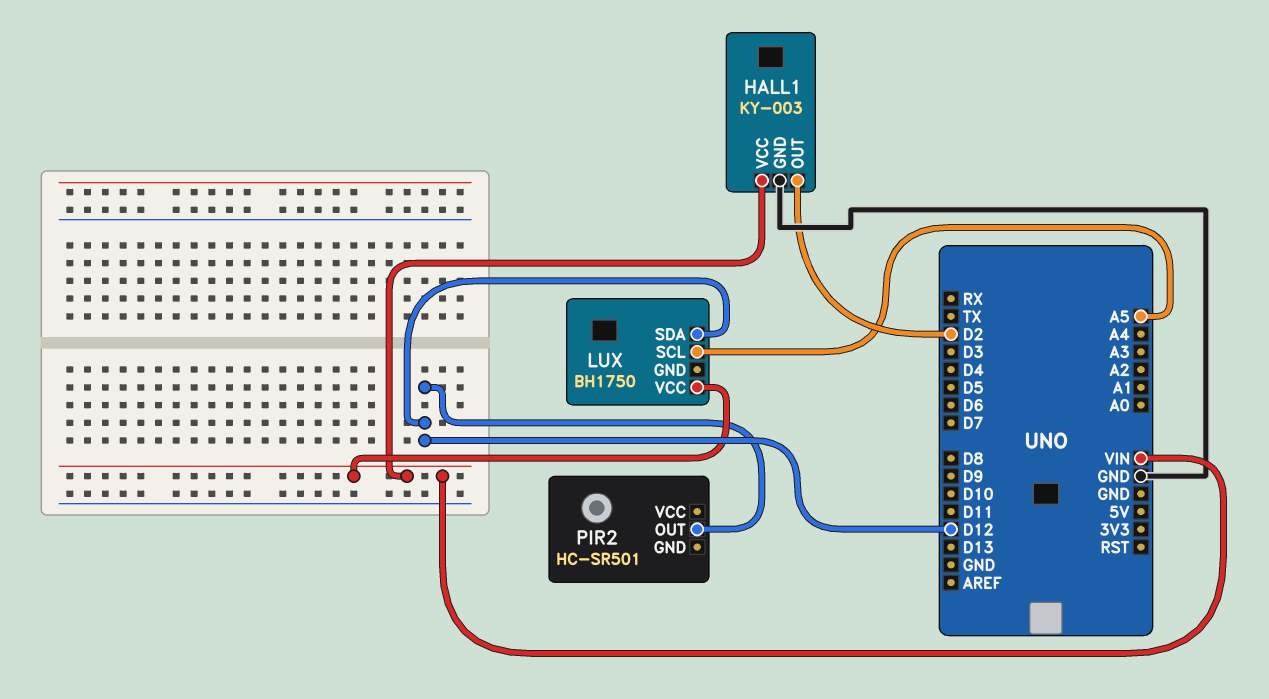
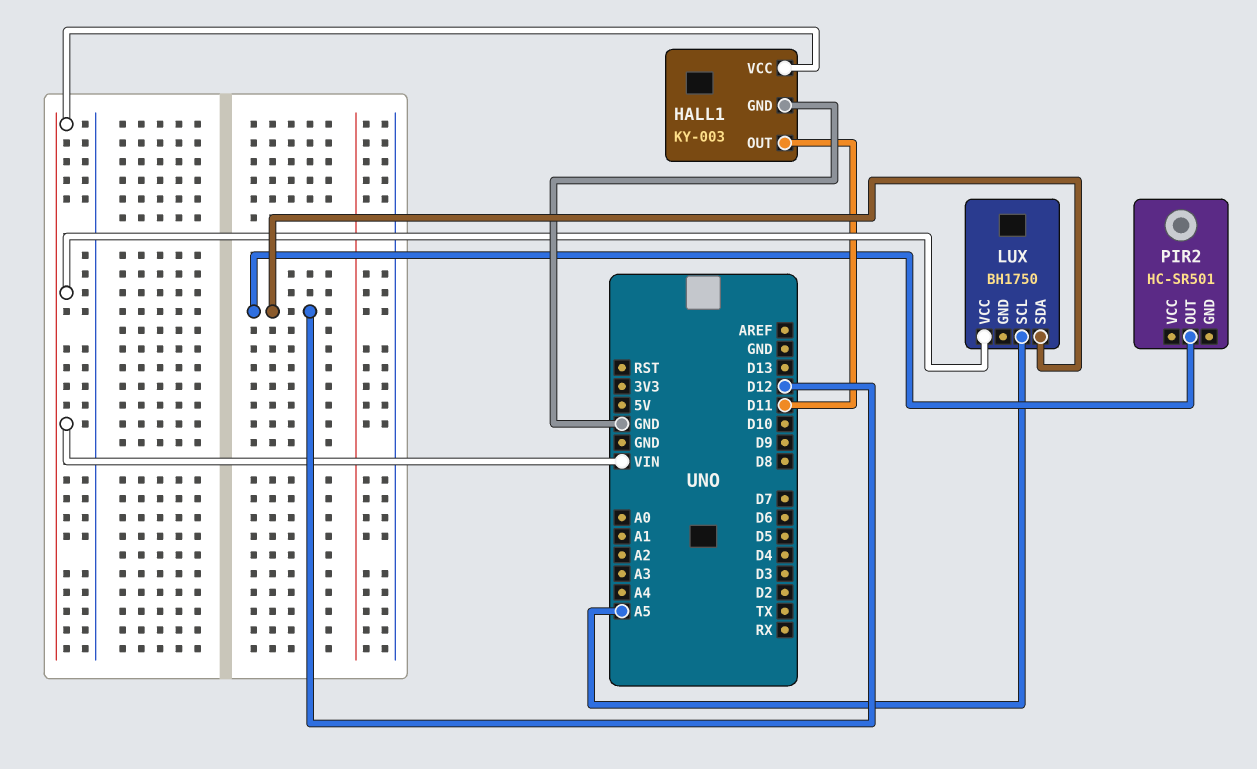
HALL1 pin OUT: D2 -> D11

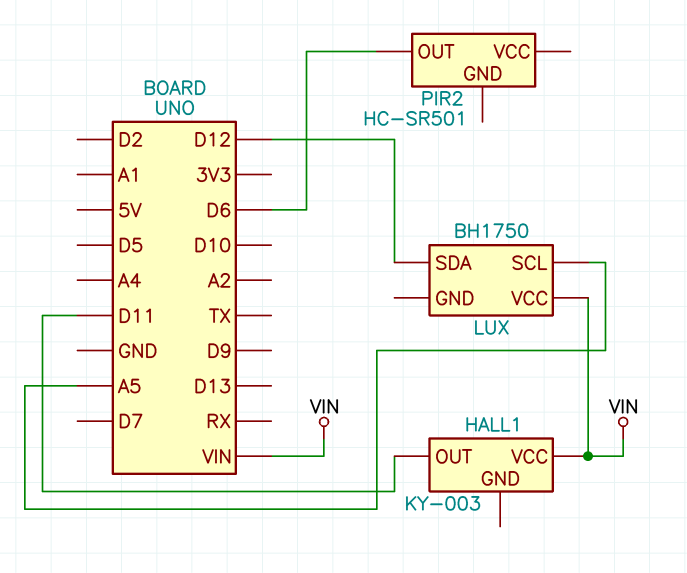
HALL1 pin GND: GND -> none
PIR2 pin OUT: D12 -> D6

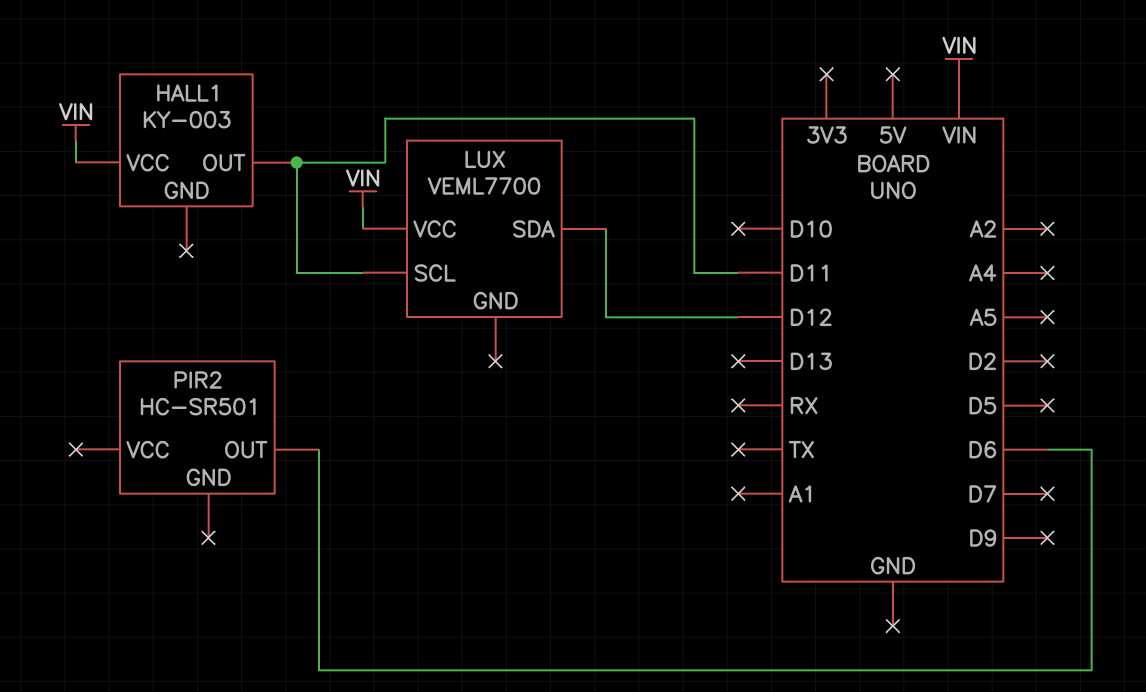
LUX: BH1750 -> VEML7700
LUX pin SCL: A5 -> D11

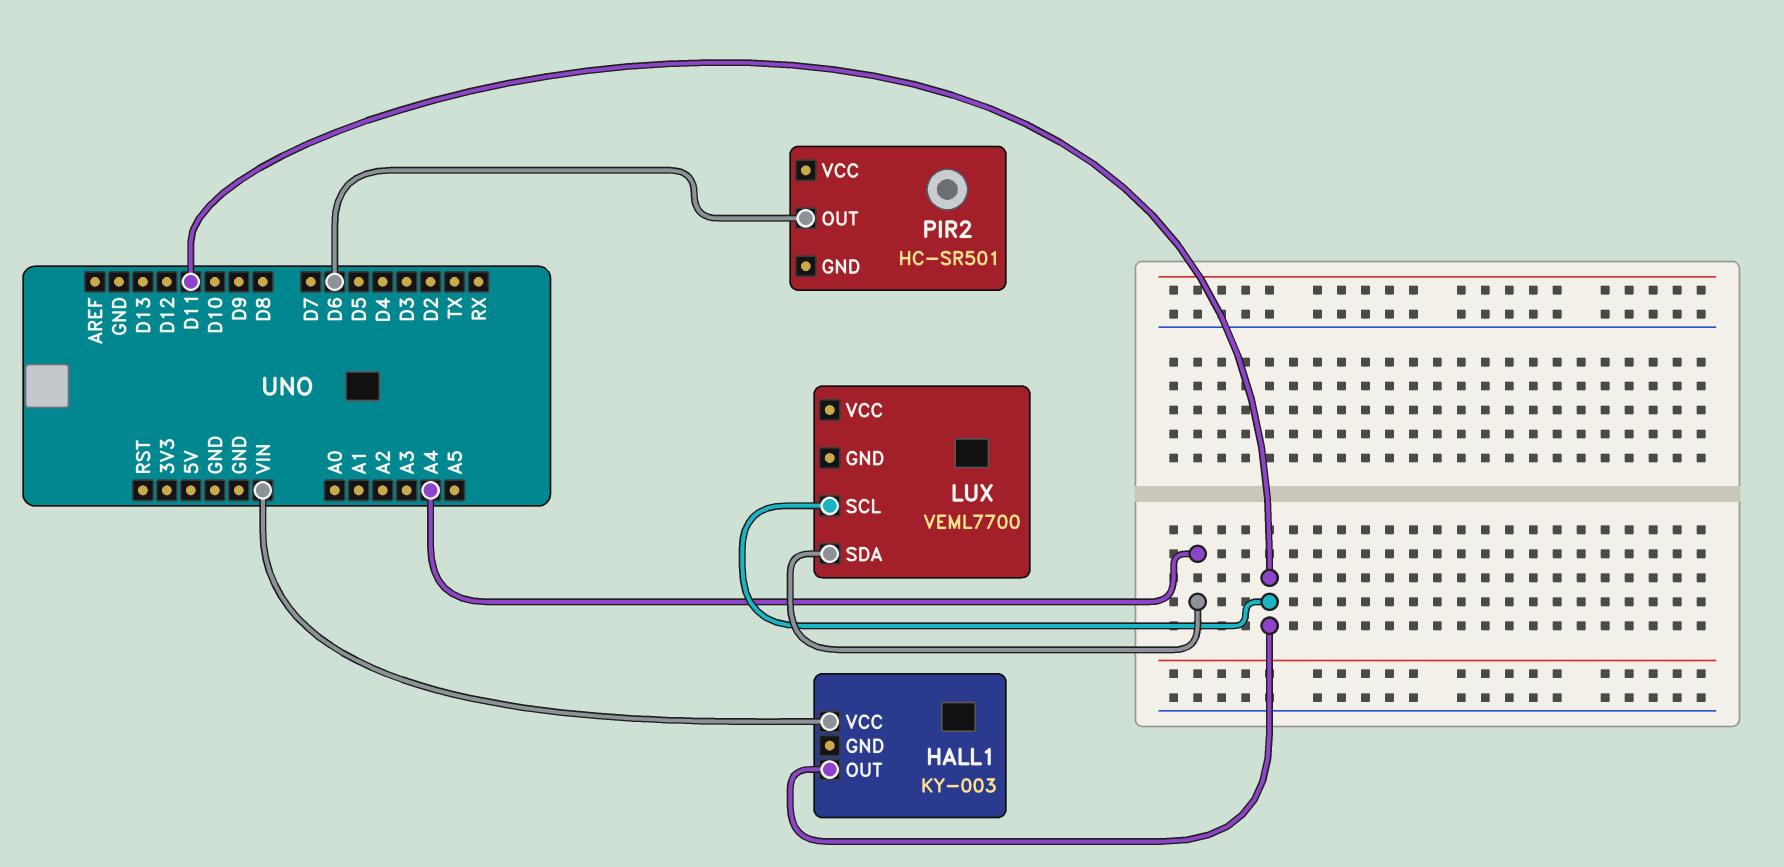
LUX pin SDA: D12 -> A4
LUX pin VCC: VIN -> none

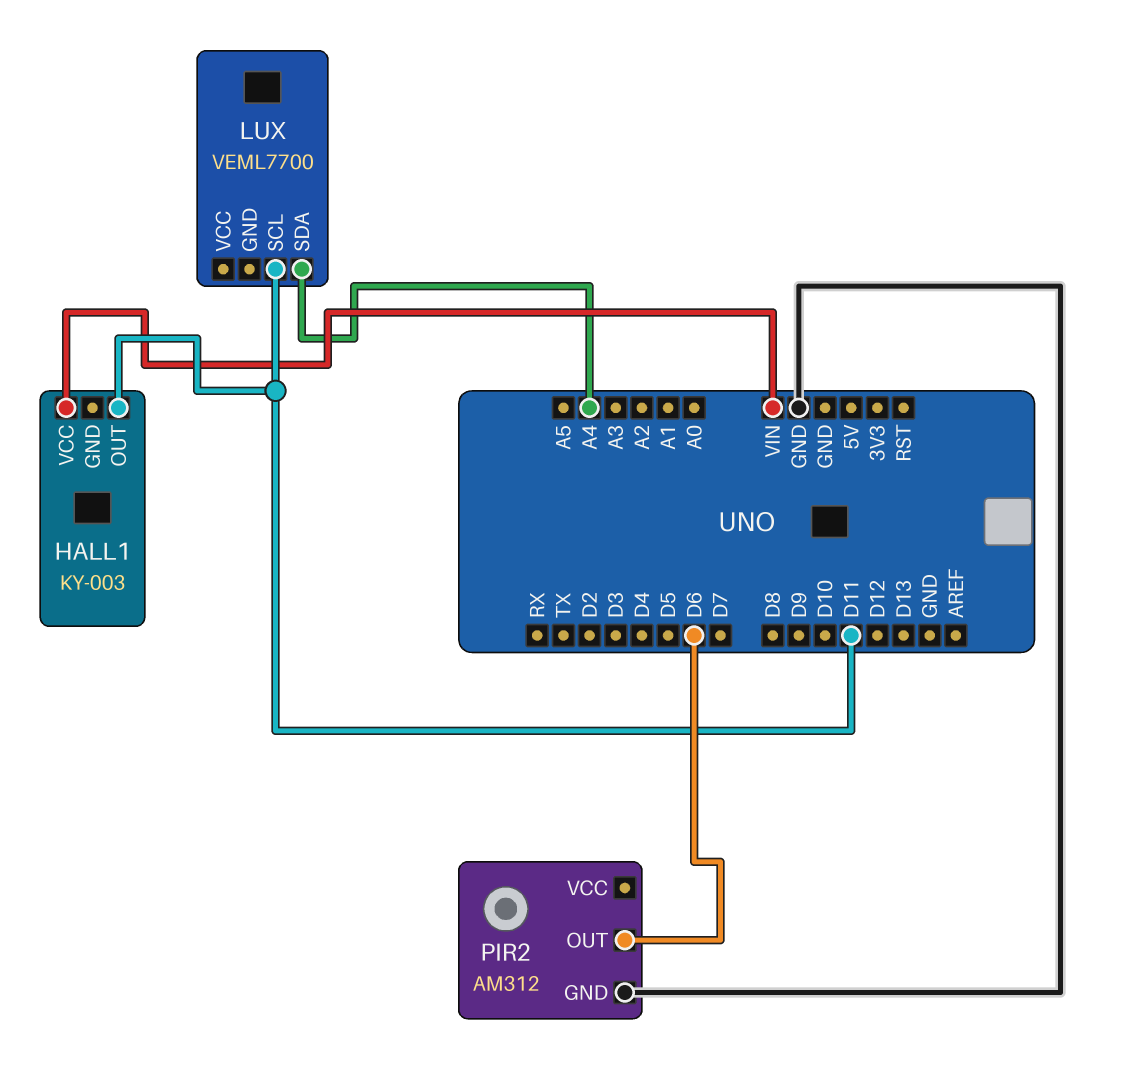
PIR2: HC-SR501 -> AM312
PIR2 pin GND: none -> GND

